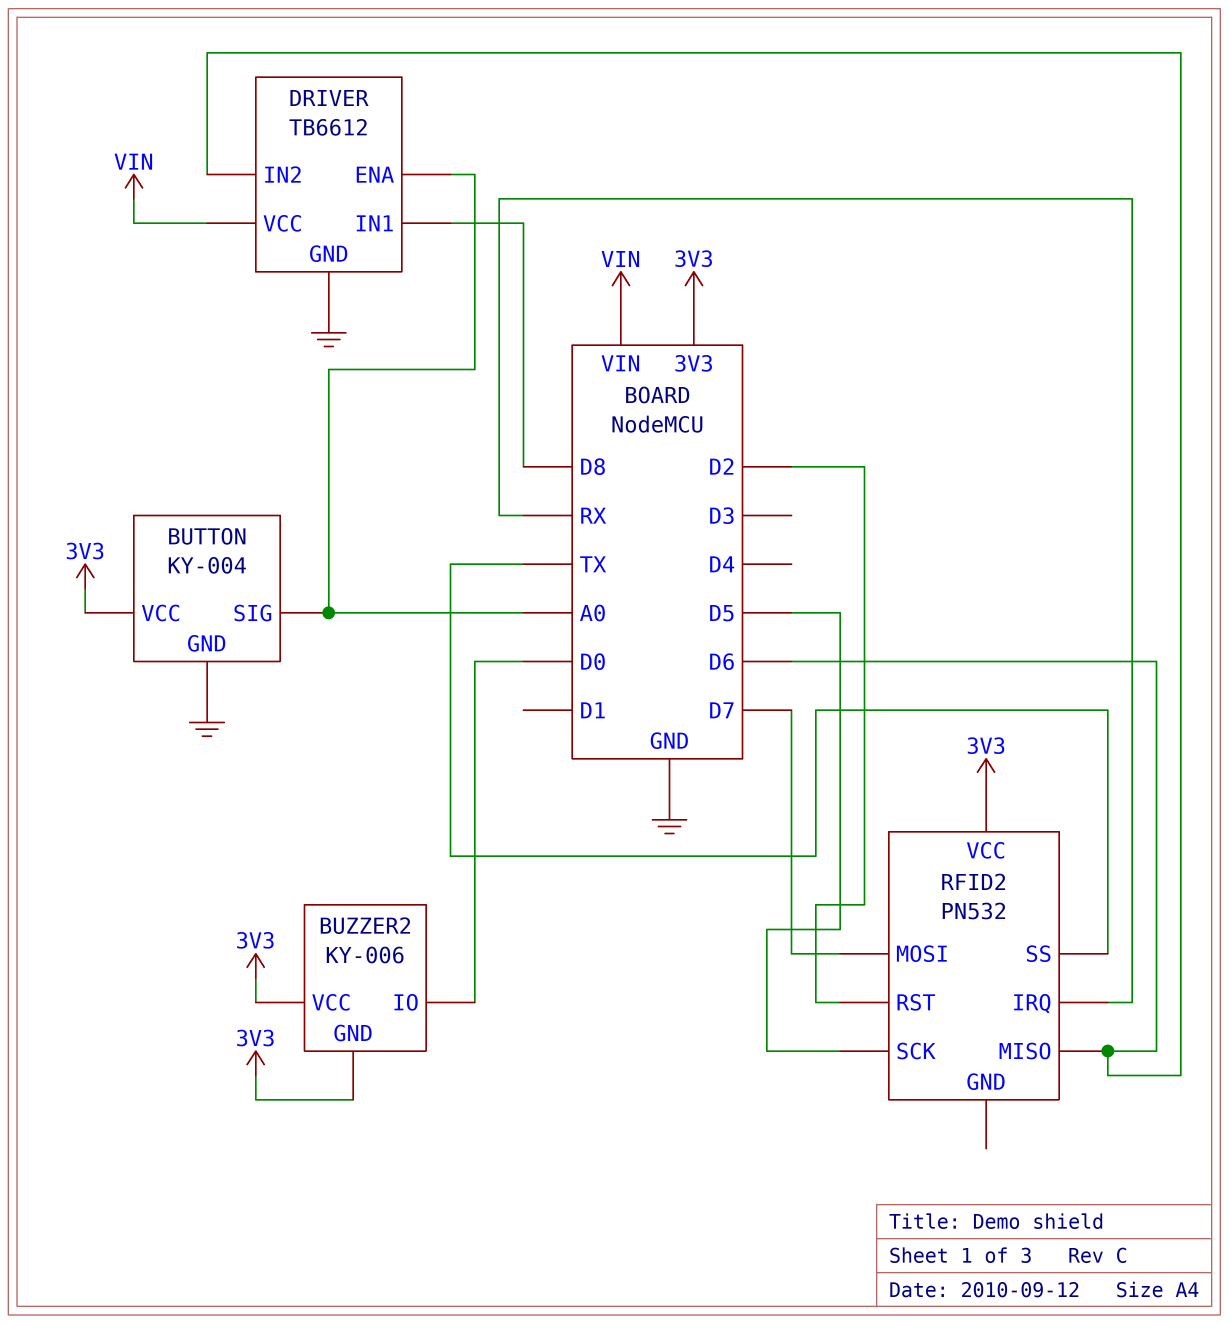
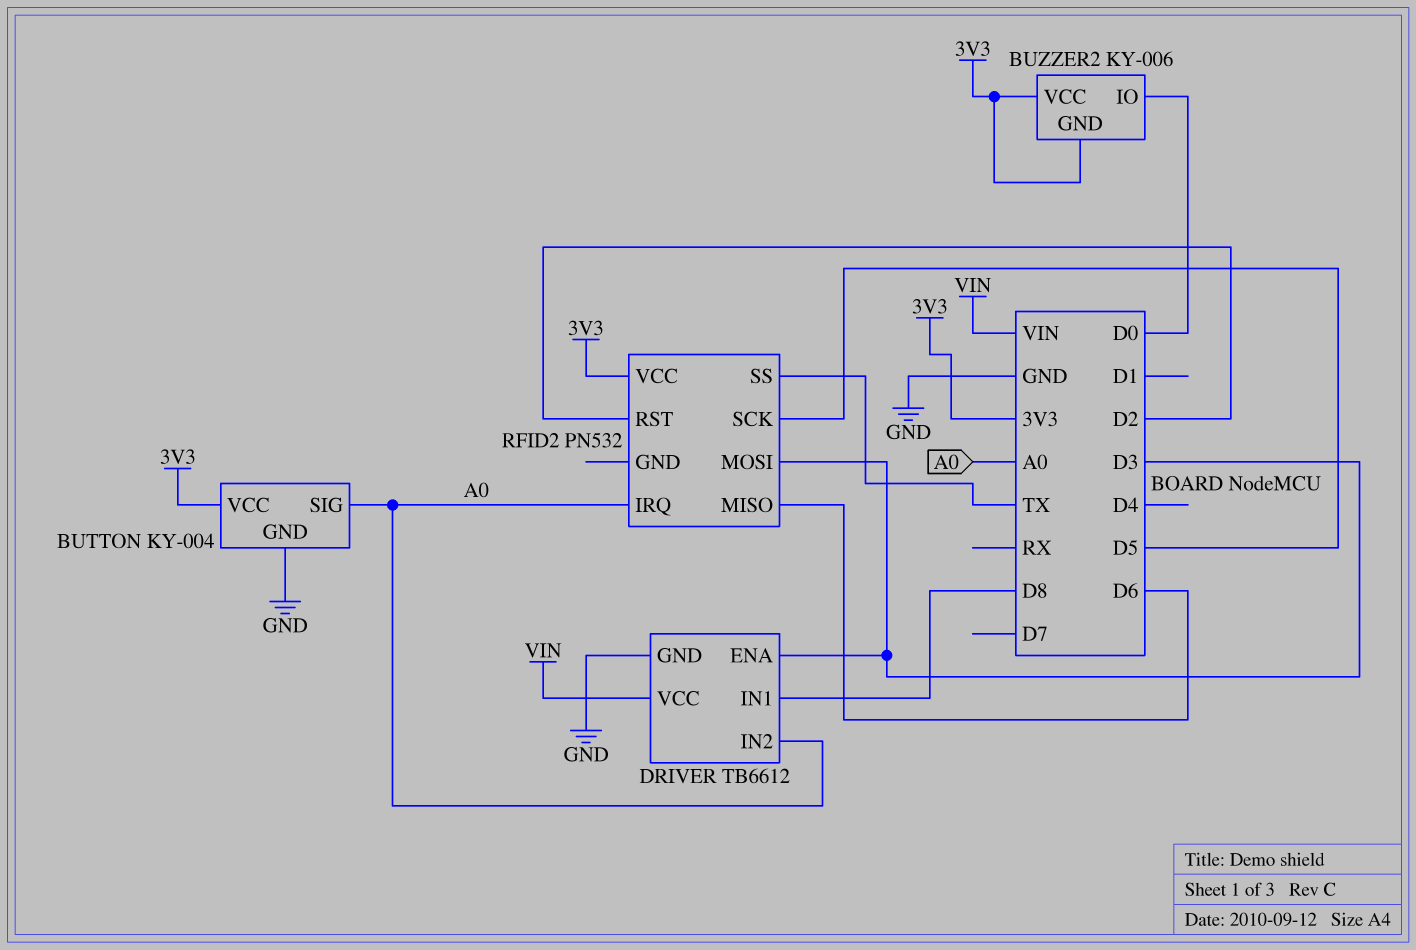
DRIVER pin ENA: A0 -> D3
DRIVER pin IN2: D6 -> A0
RFID2 pin IRQ: RX -> A0
RFID2 pin MOSI: D7 -> D3

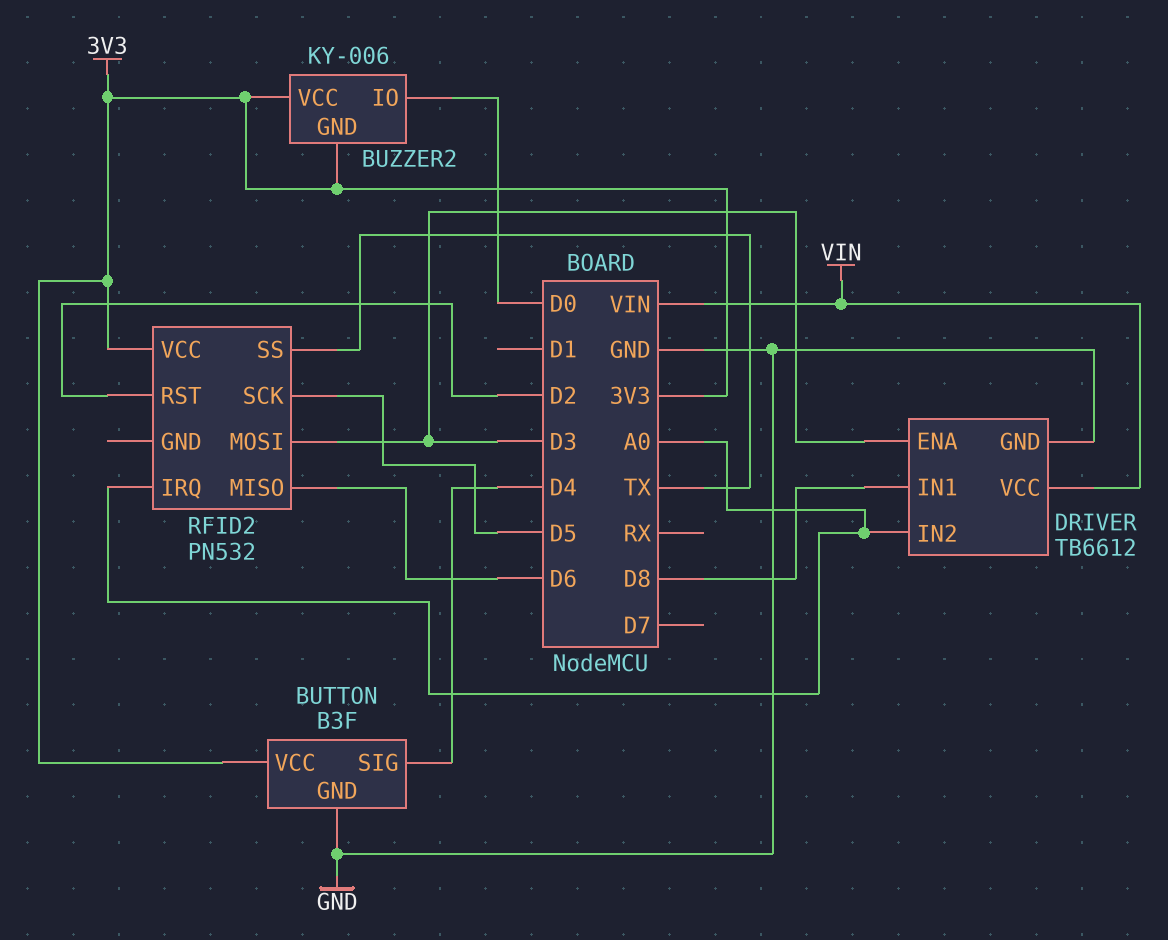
BUTTON: KY-004 -> B3F
BUTTON pin SIG: A0 -> D4

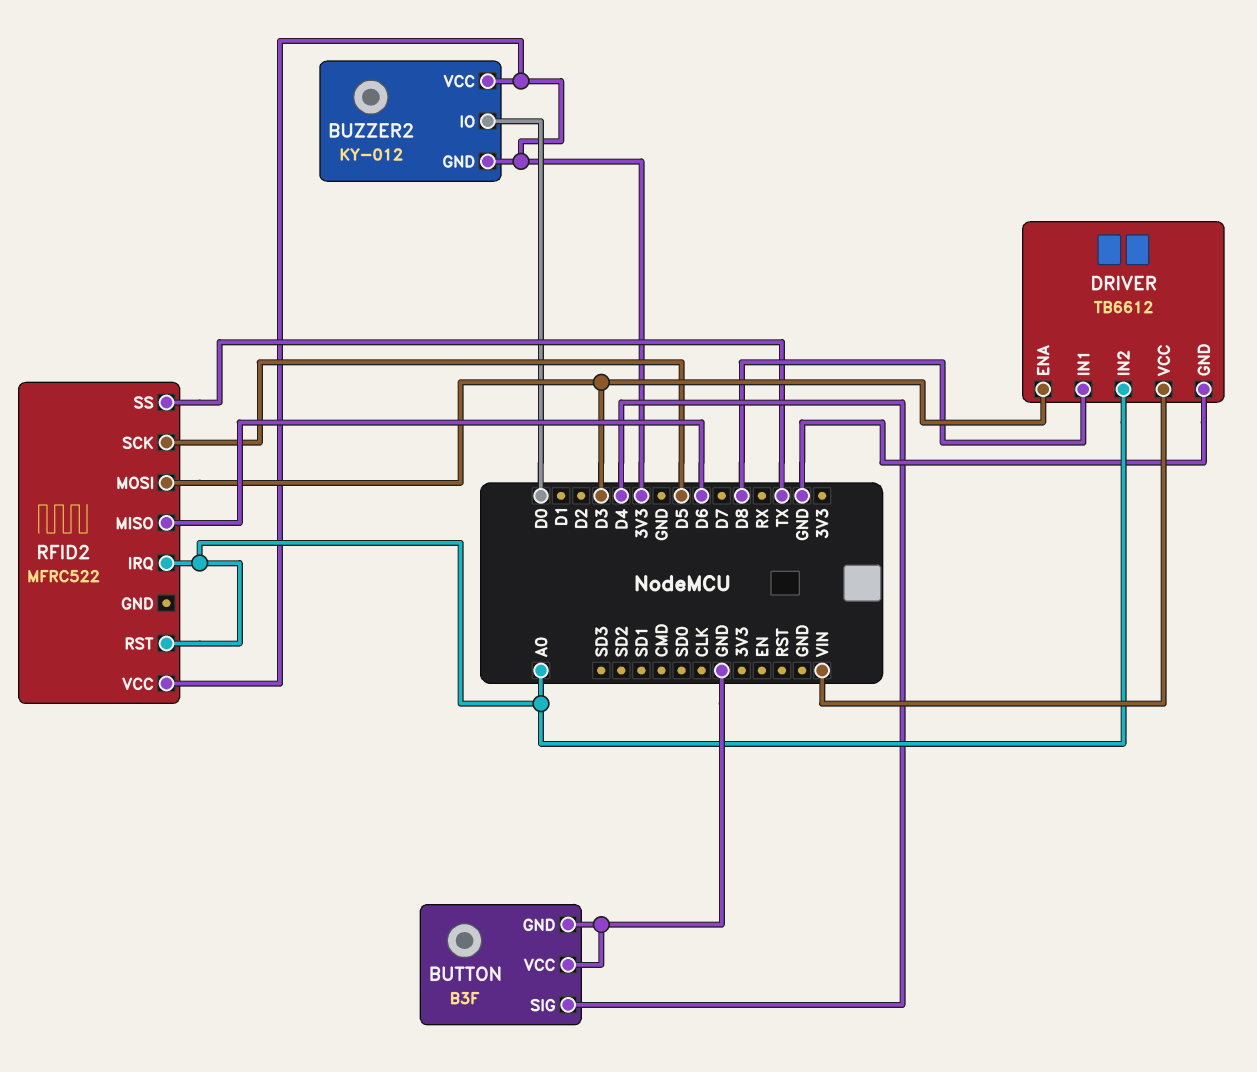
BUTTON pin VCC: 3V3 -> GND
BUZZER2: KY-006 -> KY-012
RFID2: PN532 -> MFRC522
RFID2 pin RST: D2 -> A0

